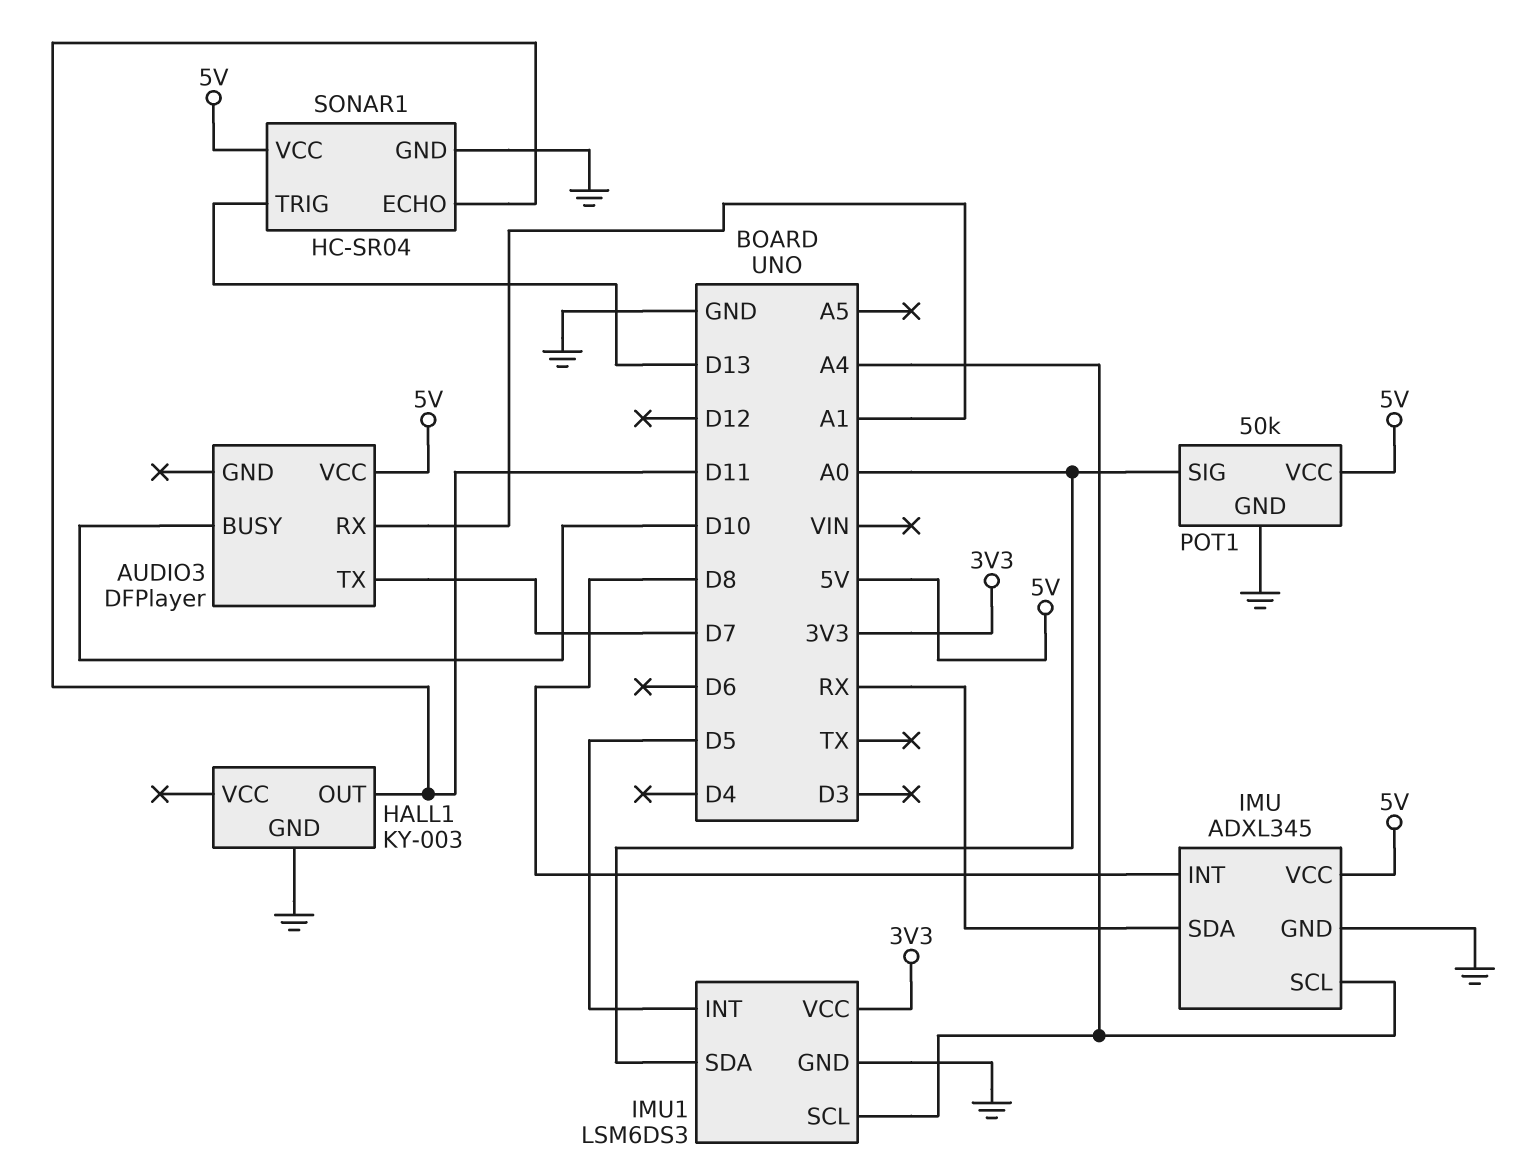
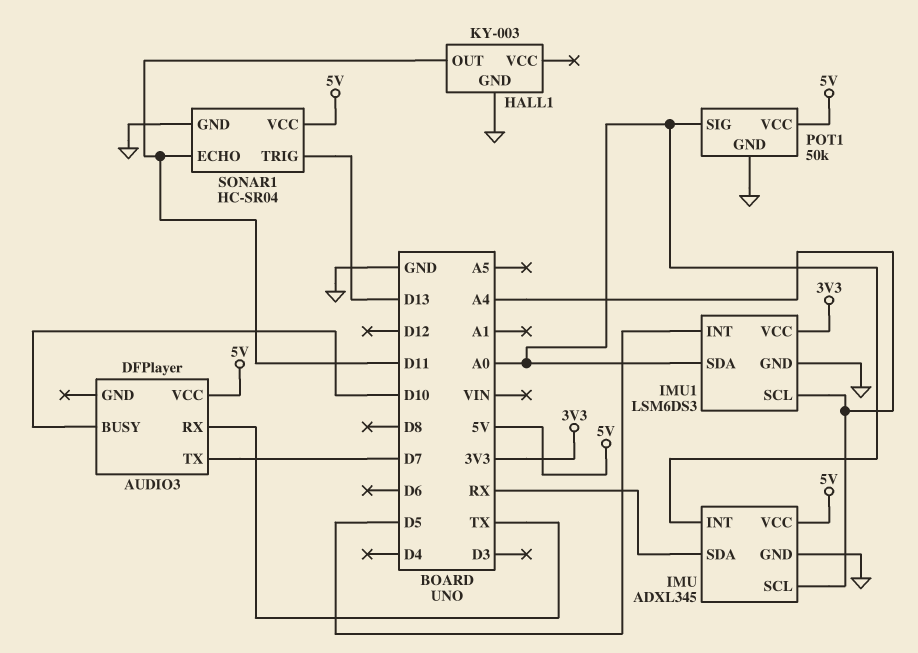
AUDIO3 pin RX: A1 -> TX
IMU pin INT: D8 -> A0

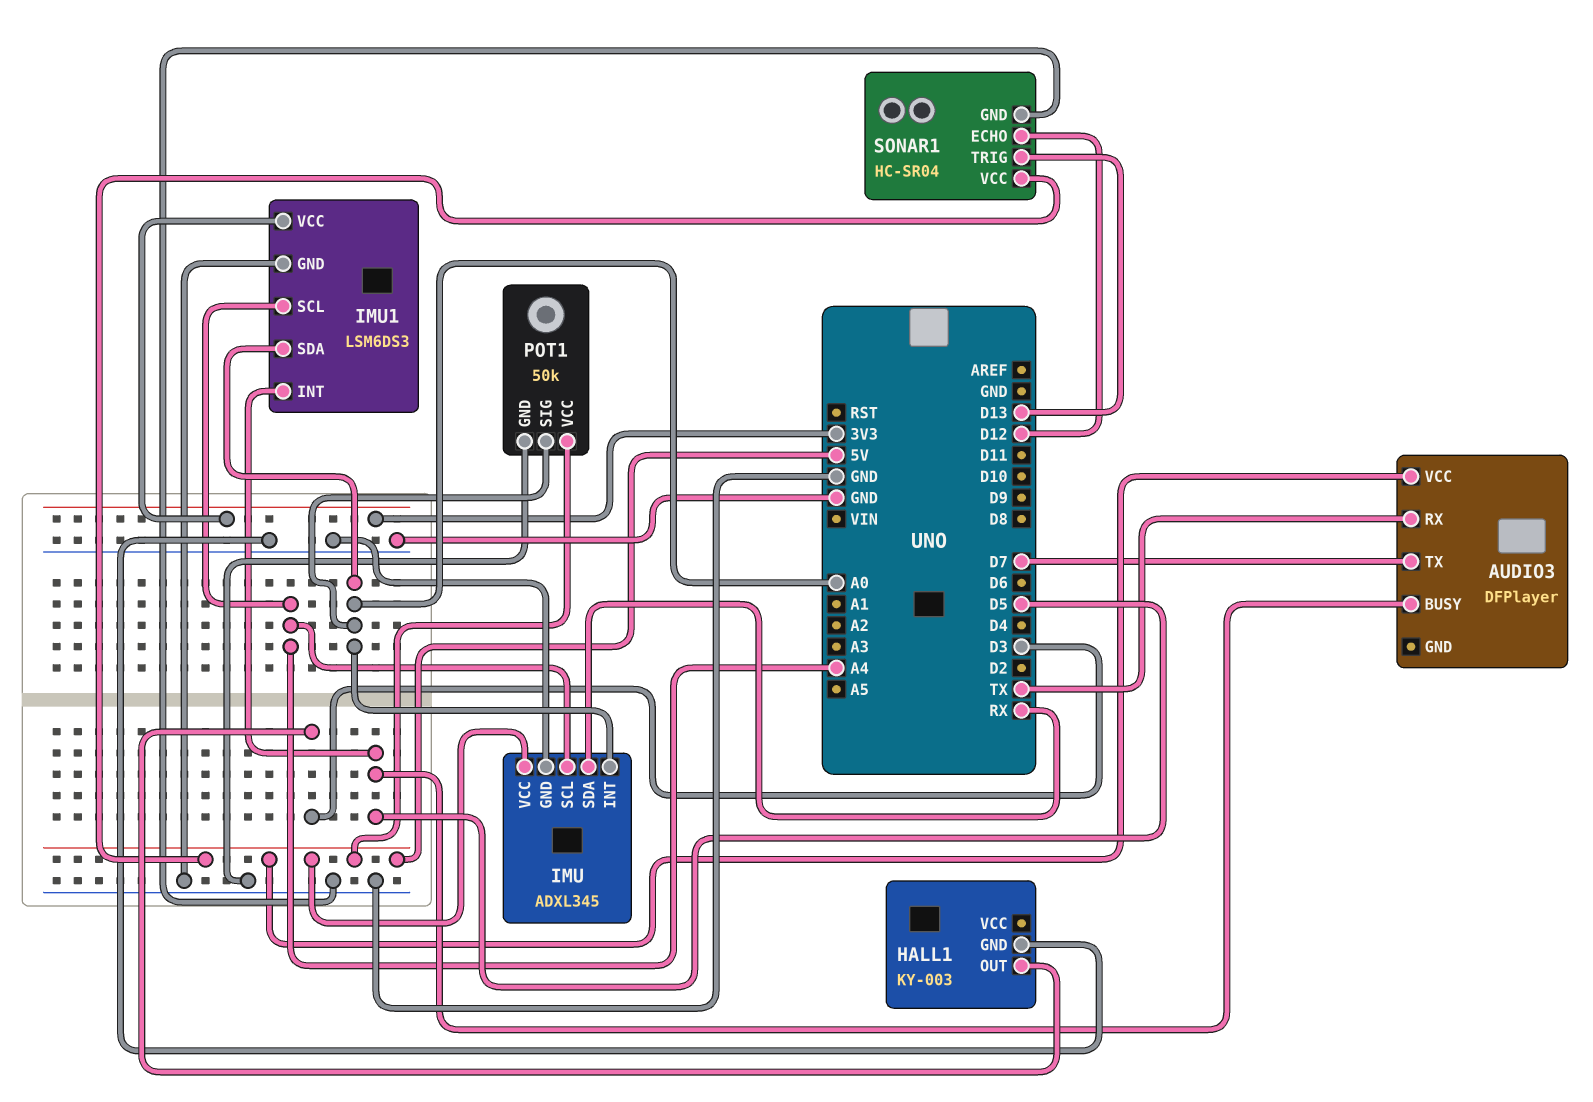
AUDIO3 pin BUSY: D10 -> D5
HALL1 pin OUT: D11 -> D3
SONAR1 pin ECHO: D11 -> D12

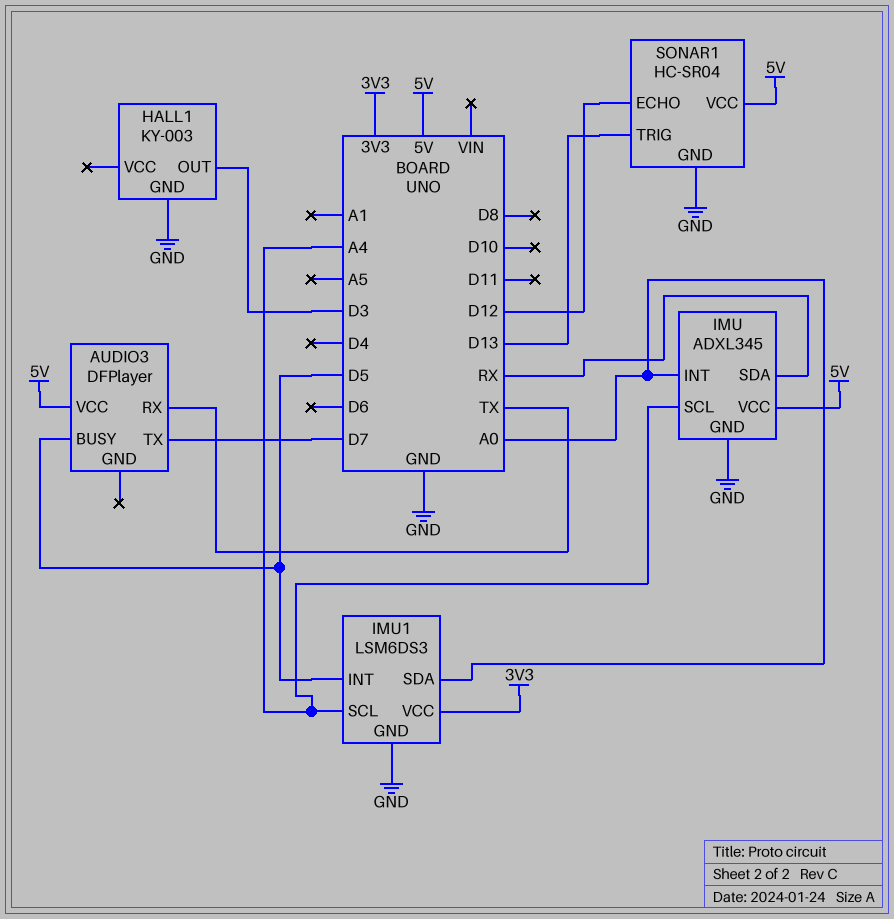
POT1: 50k -> none
POT1 pin GND: GND -> none
POT1 pin SIG: A0 -> none
POT1 pin VCC: 5V -> none

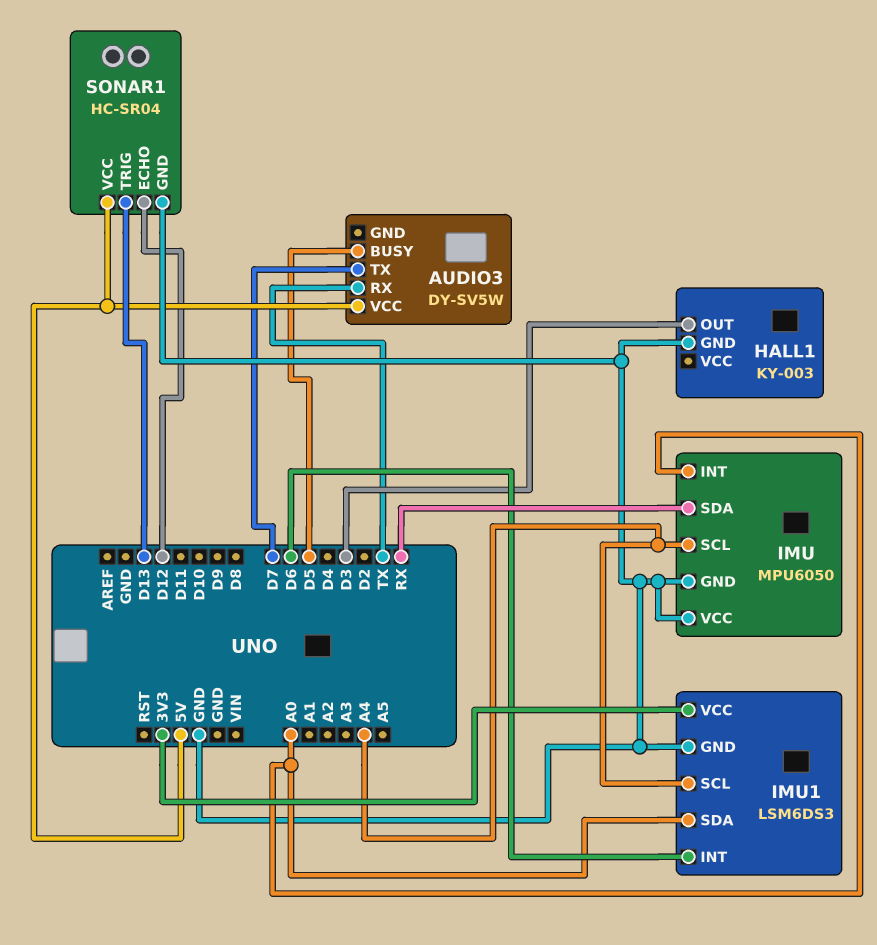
AUDIO3: DFPlayer -> DY-SV5W
IMU: ADXL345 -> MPU6050
IMU pin VCC: 5V -> GND
IMU1 pin INT: D5 -> D6

